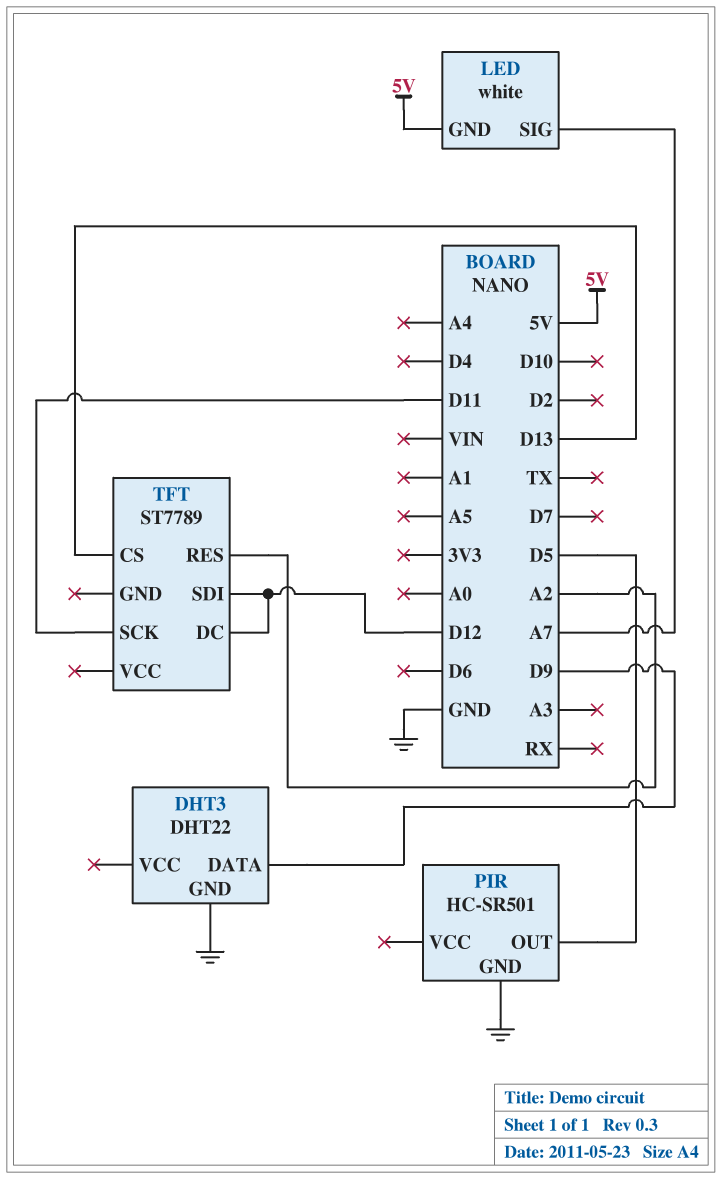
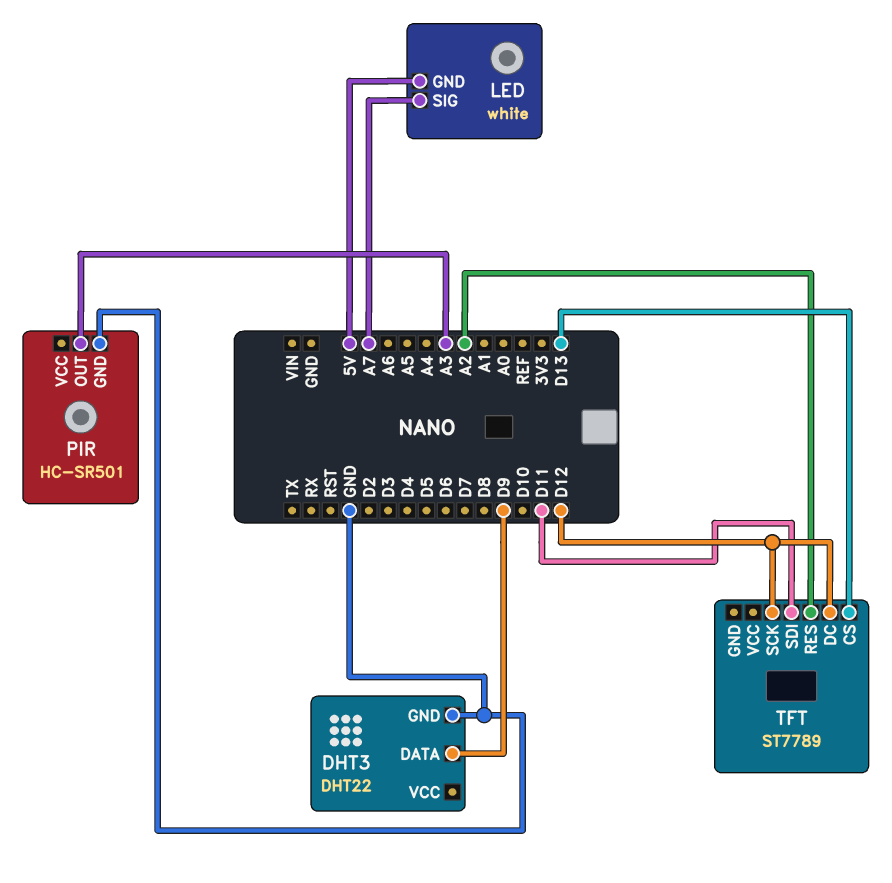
PIR pin OUT: D5 -> A3
TFT pin SCK: D11 -> D12
TFT pin SDI: D12 -> D11

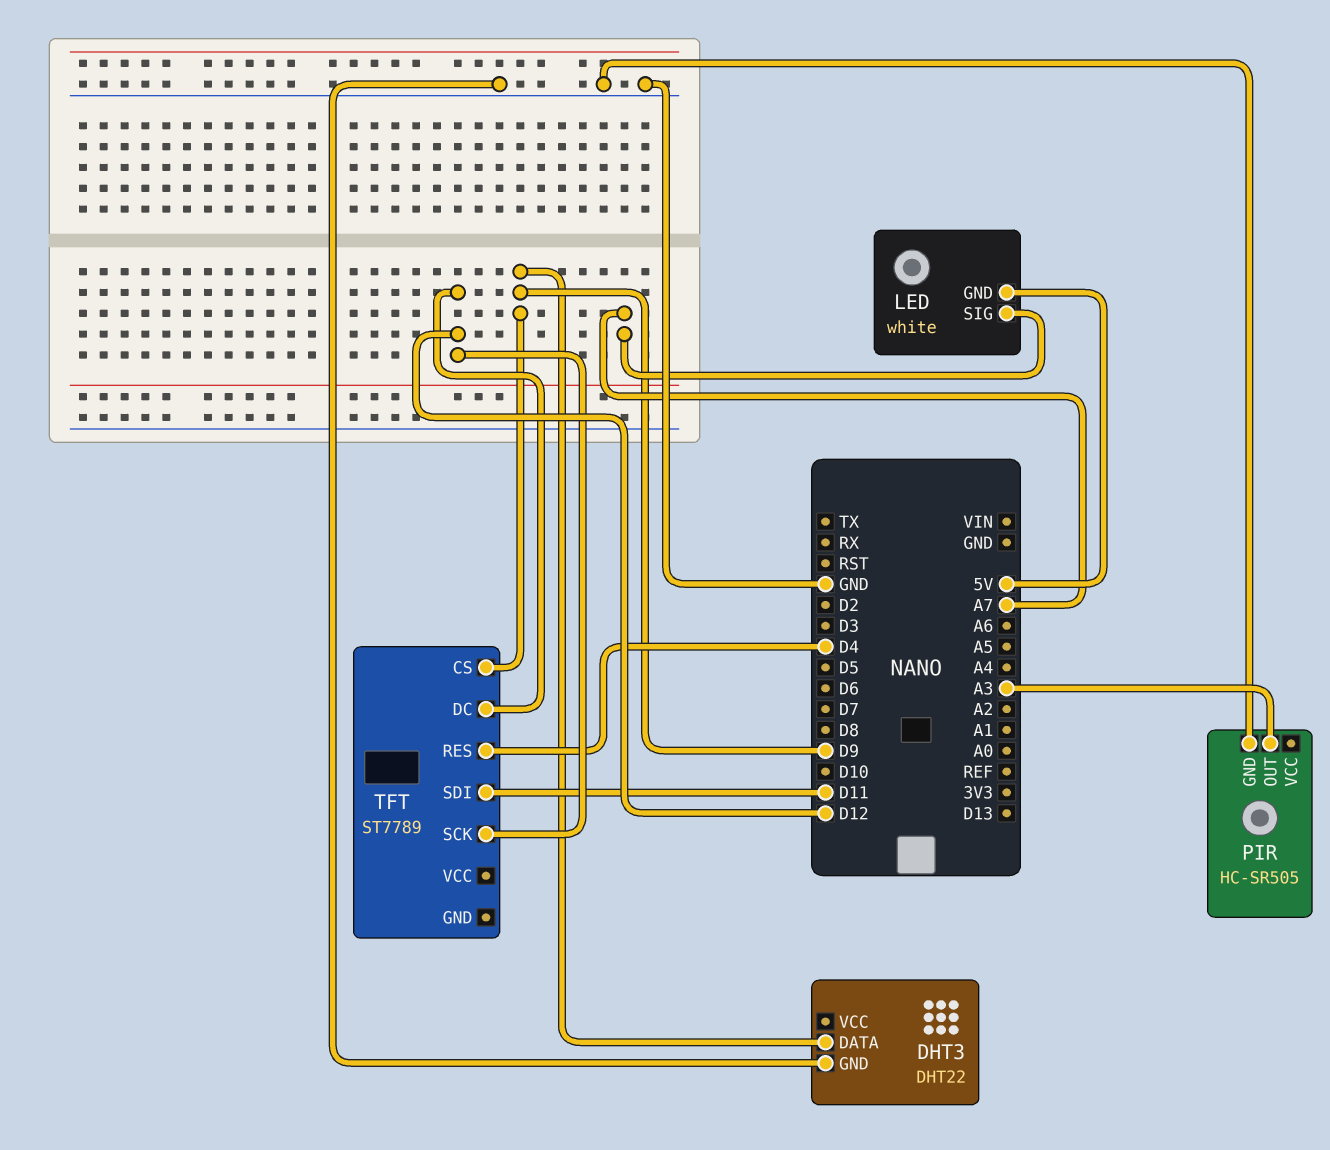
PIR: HC-SR501 -> HC-SR505
TFT pin CS: D13 -> D9
TFT pin RES: A2 -> D4

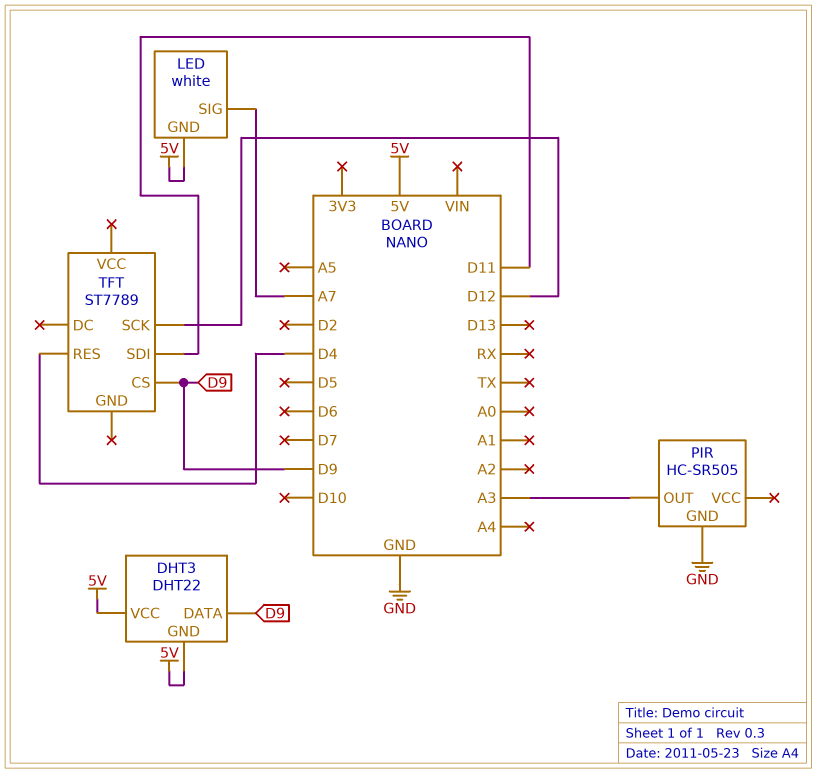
DHT3 pin GND: GND -> 5V
DHT3 pin VCC: none -> 5V
TFT pin DC: D12 -> none

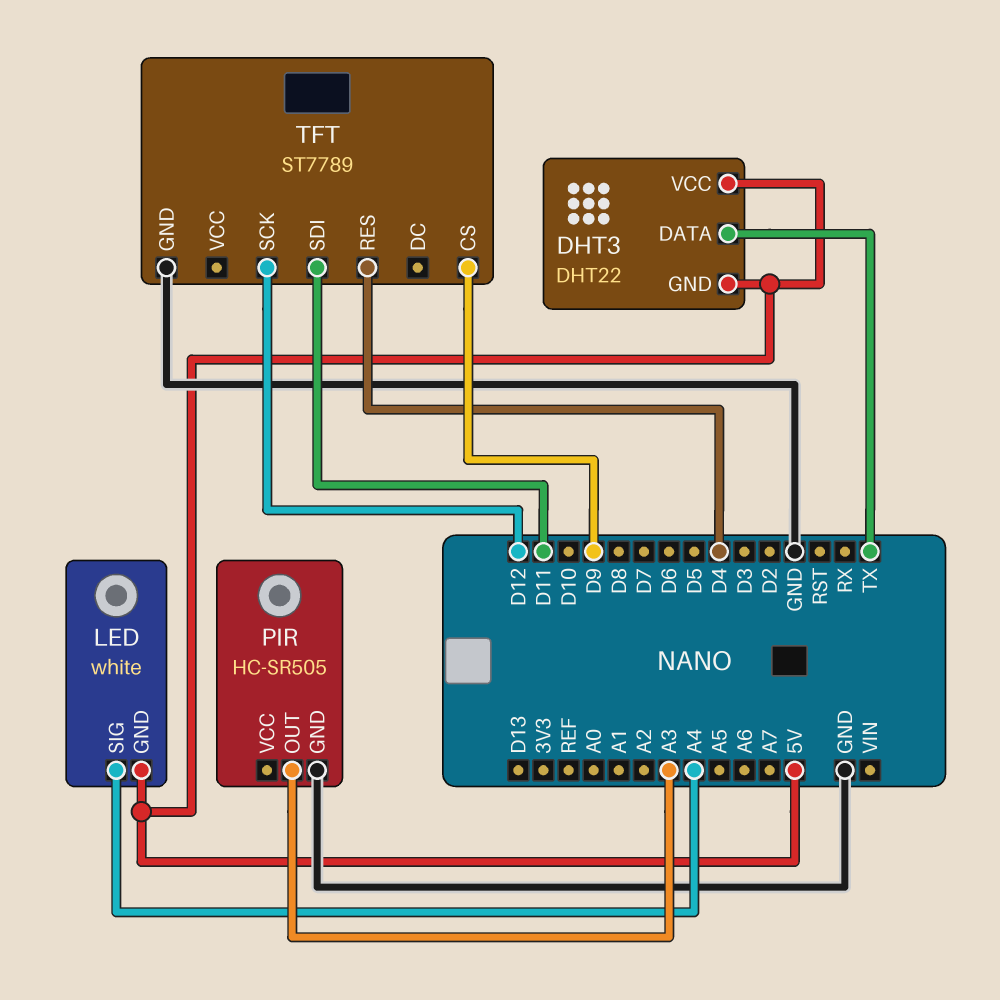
DHT3 pin DATA: D9 -> TX
LED pin SIG: A7 -> A4
TFT pin GND: none -> GND

